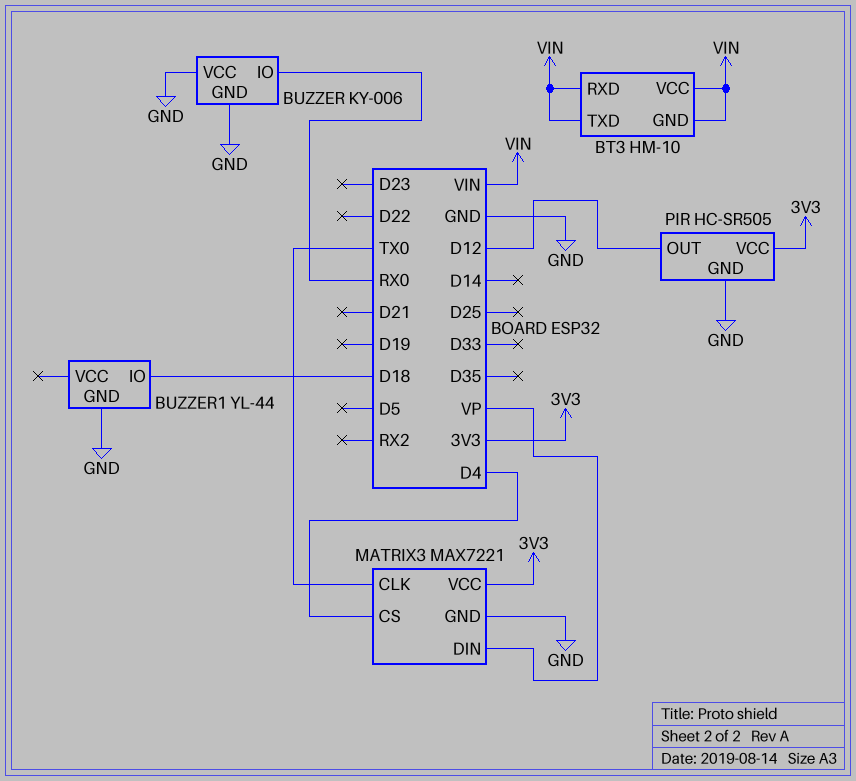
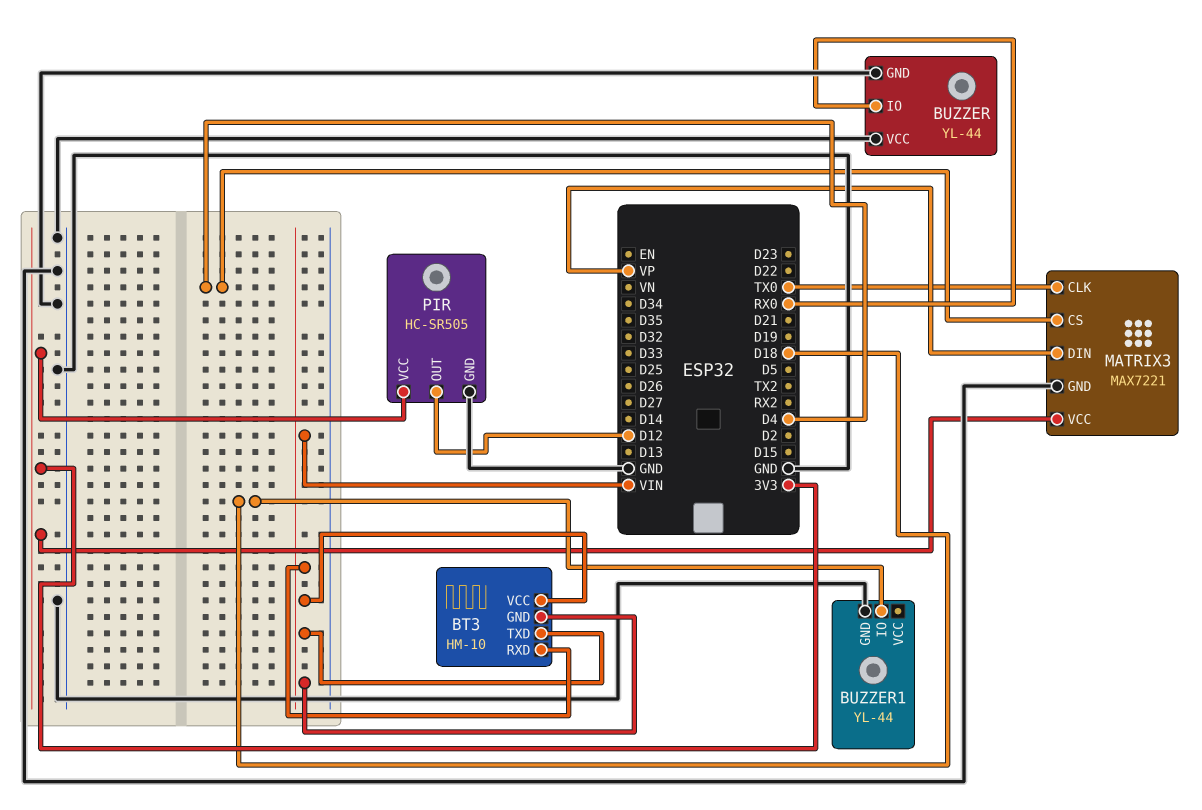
BUZZER: KY-006 -> YL-44

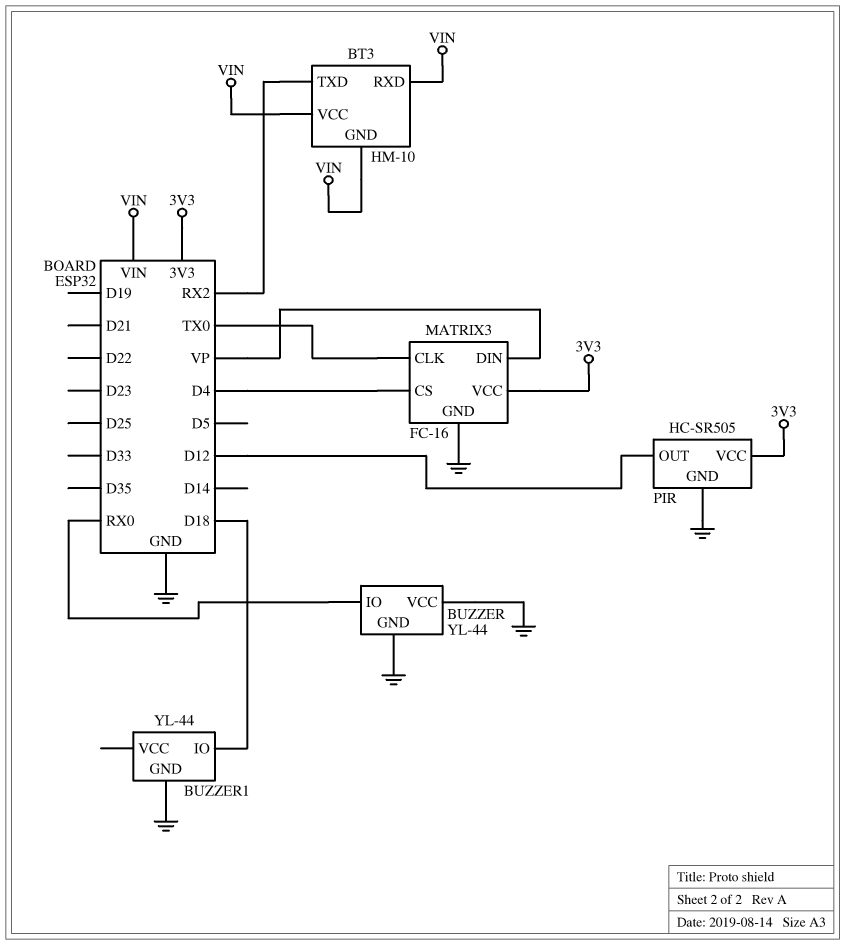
BT3 pin TXD: VIN -> RX2
MATRIX3: MAX7221 -> FC-16

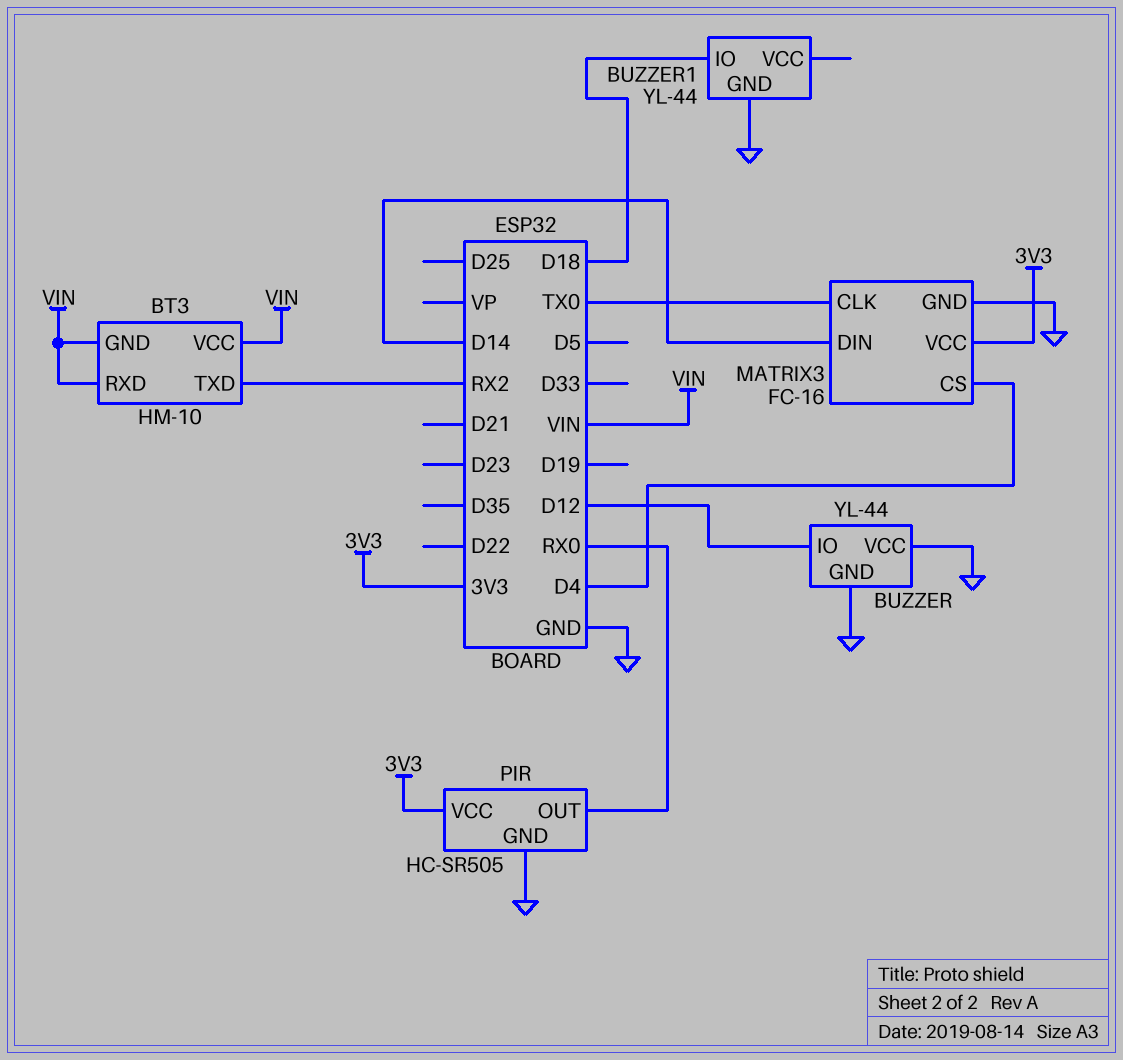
BUZZER pin IO: RX0 -> D12
MATRIX3 pin DIN: VP -> D14
PIR pin OUT: D12 -> RX0

